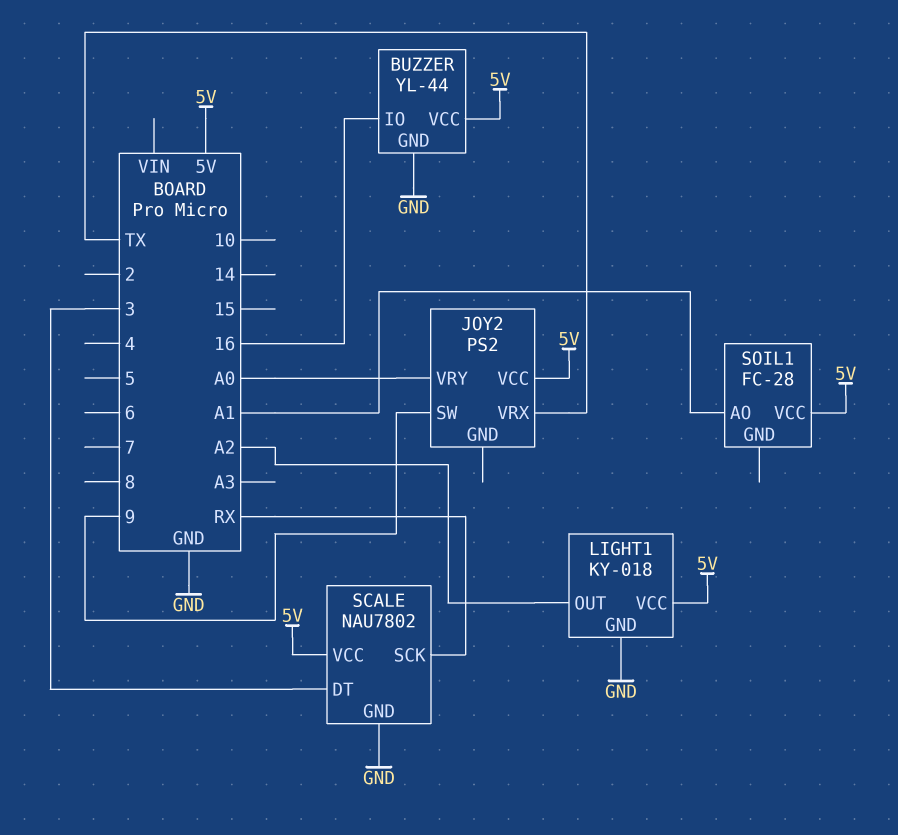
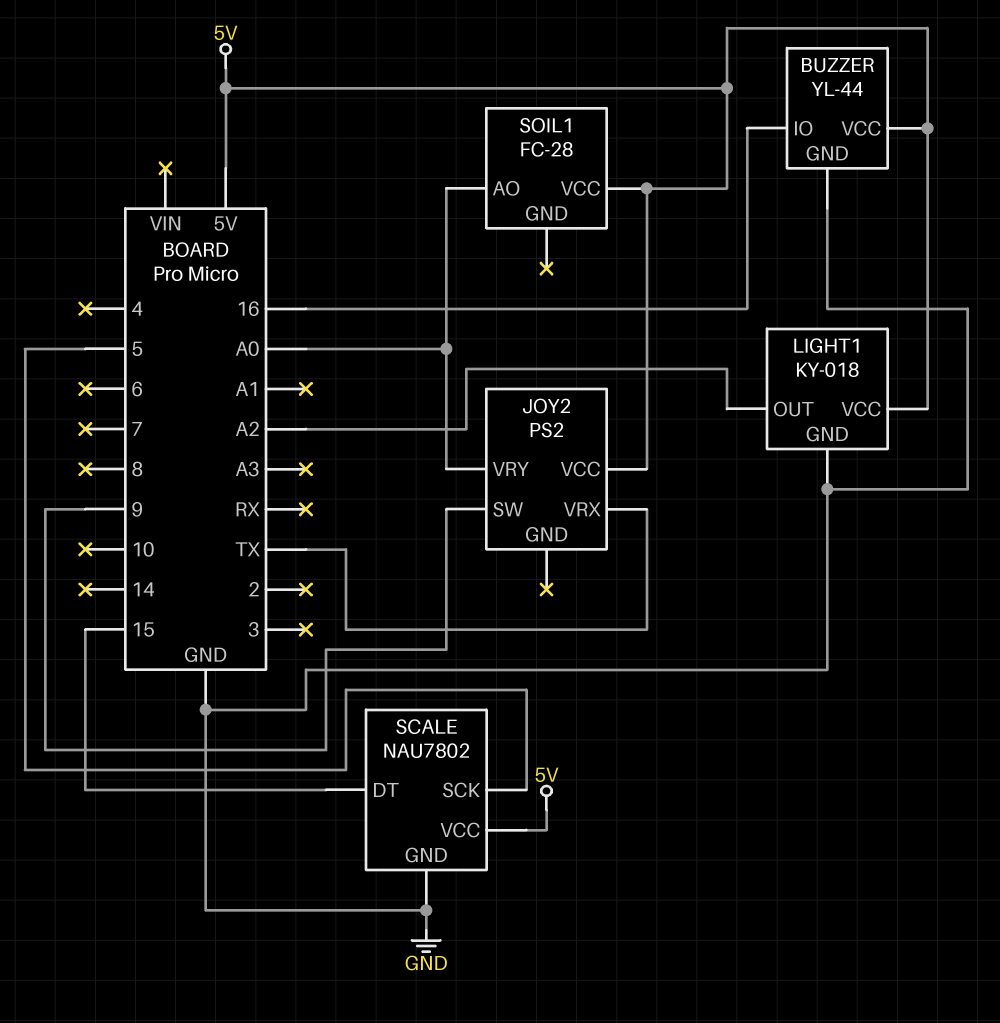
SCALE pin DT: 3 -> 15
SCALE pin SCK: RX -> 5
SOIL1 pin AO: A1 -> A0

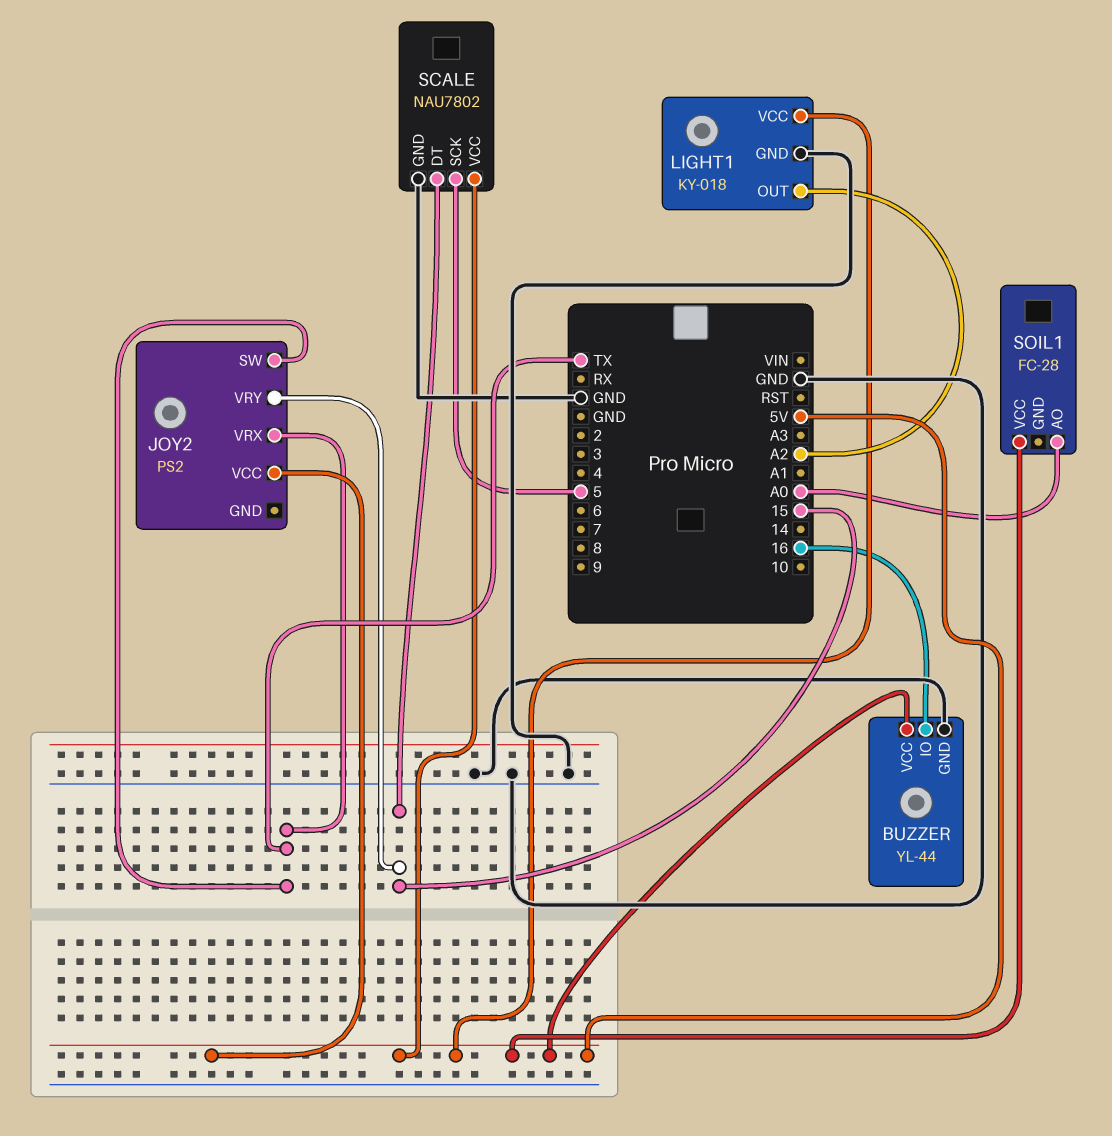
JOY2 pin SW: 9 -> TX
JOY2 pin VRY: A0 -> 15

